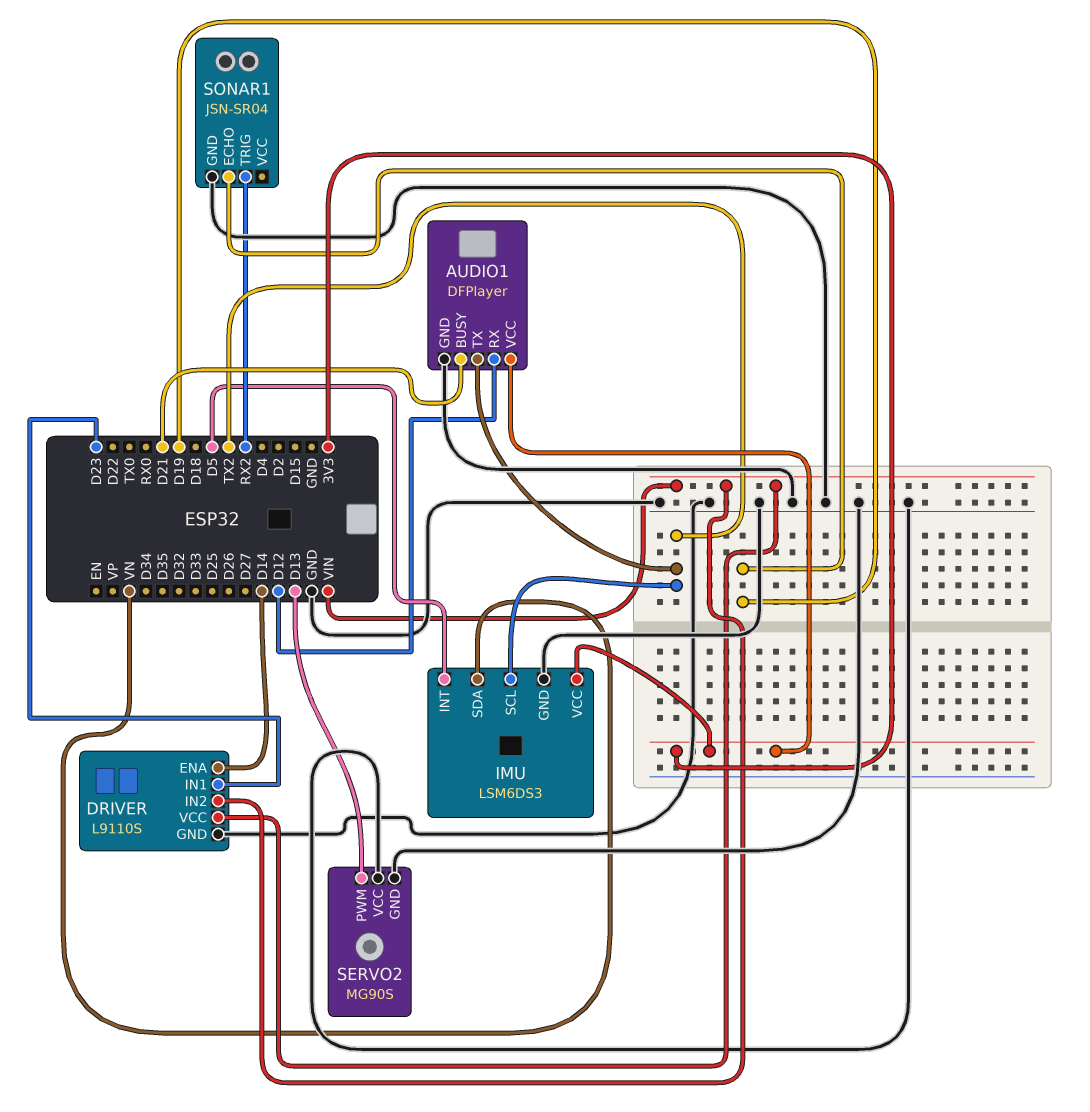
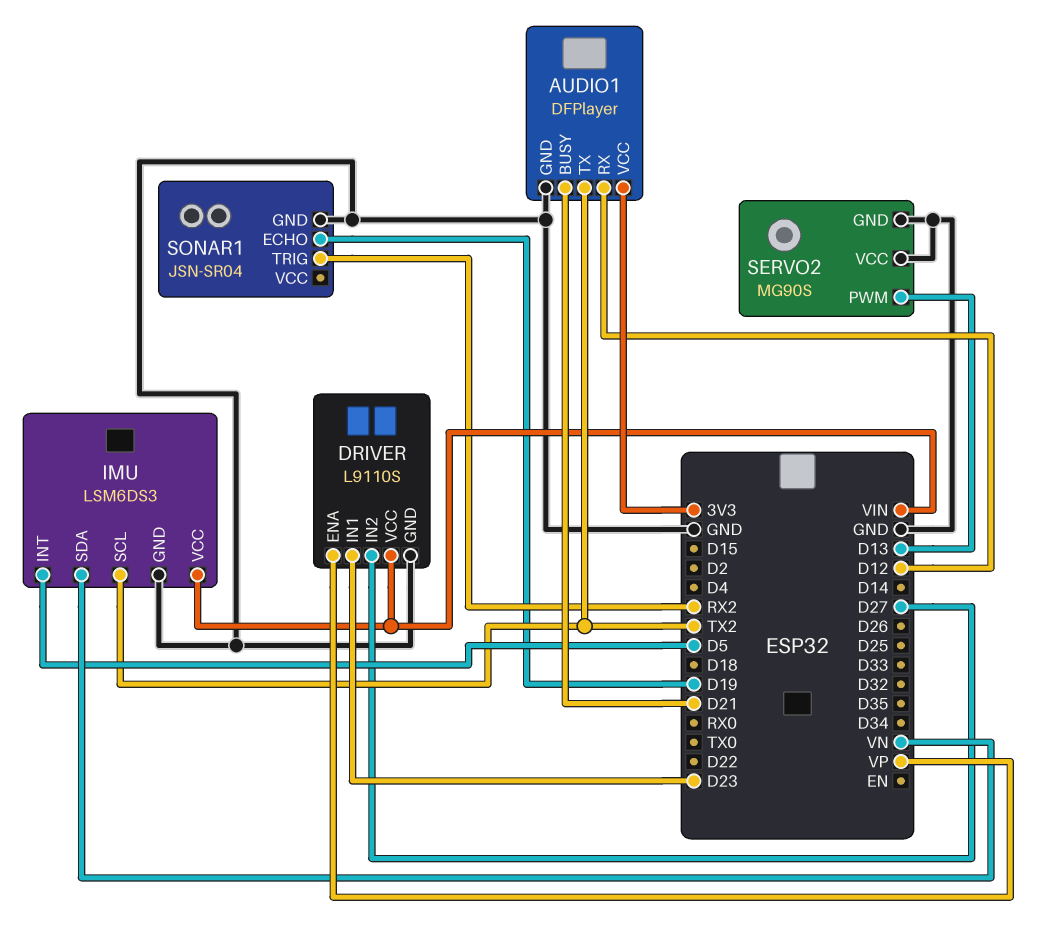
DRIVER pin ENA: D14 -> VP
DRIVER pin IN2: VIN -> D27
IMU pin VCC: 3V3 -> VIN

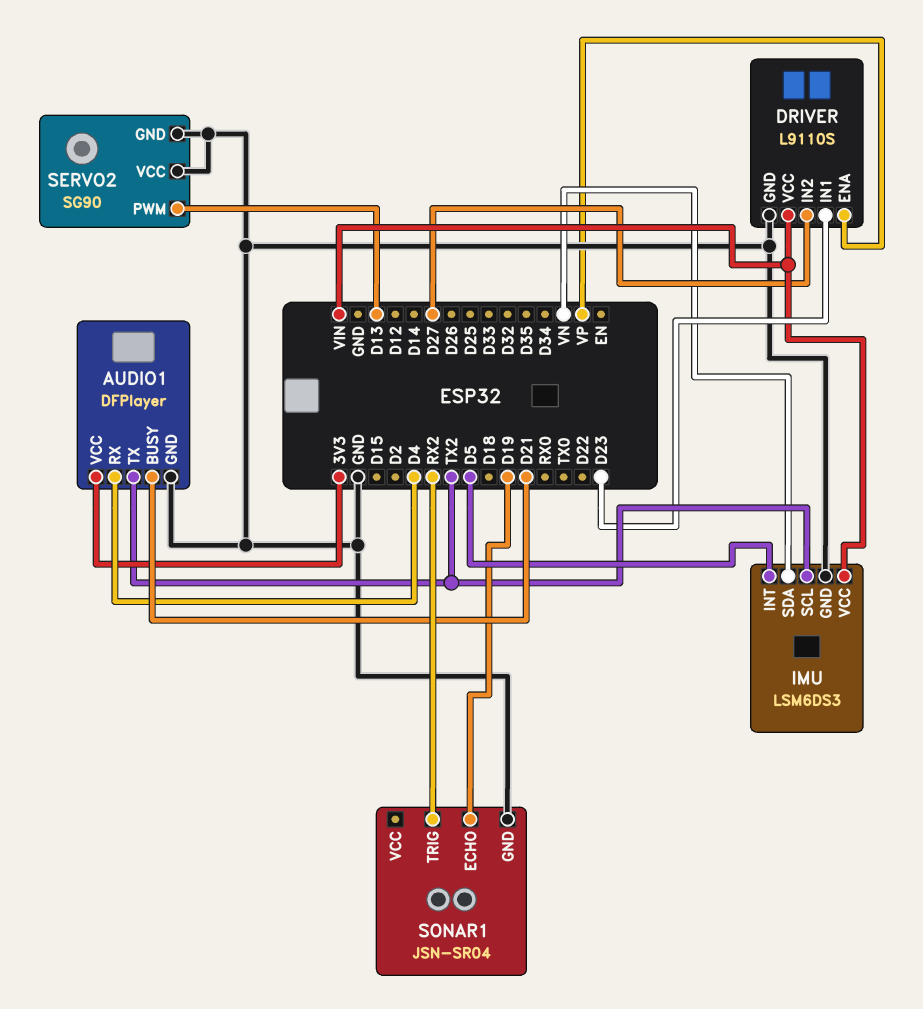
AUDIO1 pin RX: D12 -> D4
SERVO2: MG90S -> SG90

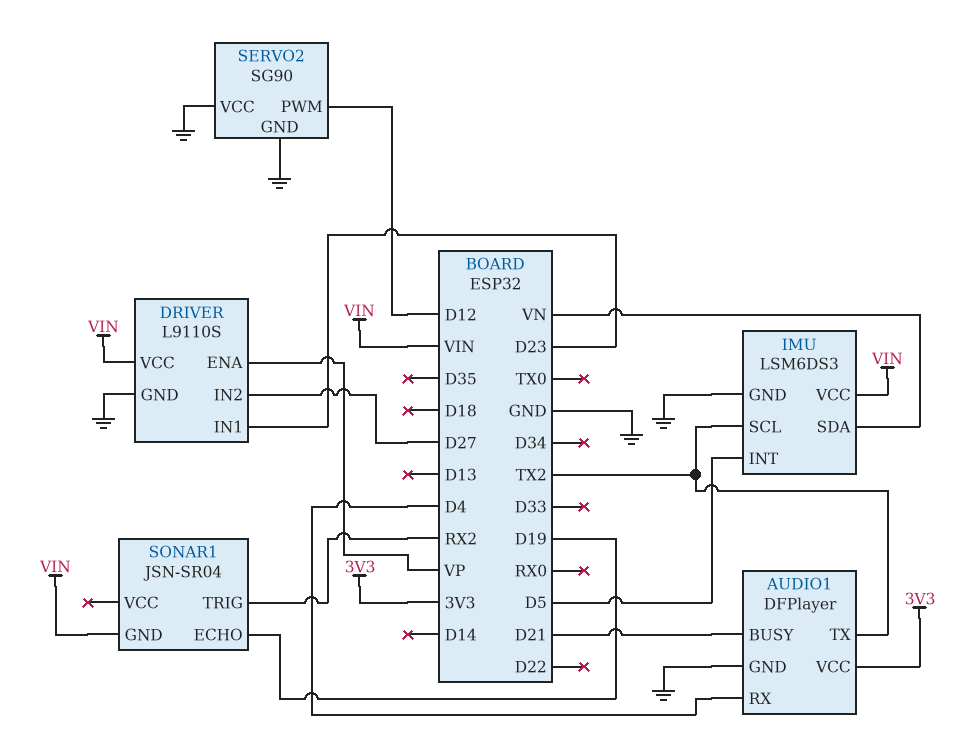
SERVO2 pin PWM: D13 -> D12
SONAR1 pin GND: GND -> VIN

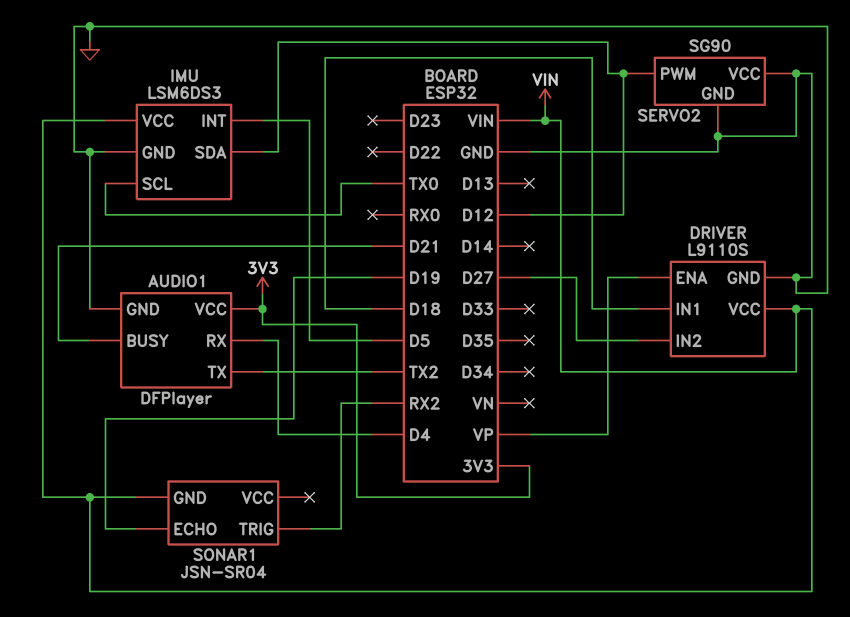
DRIVER pin IN1: D23 -> D18
IMU pin SCL: TX2 -> TX0
IMU pin SDA: VN -> D12

